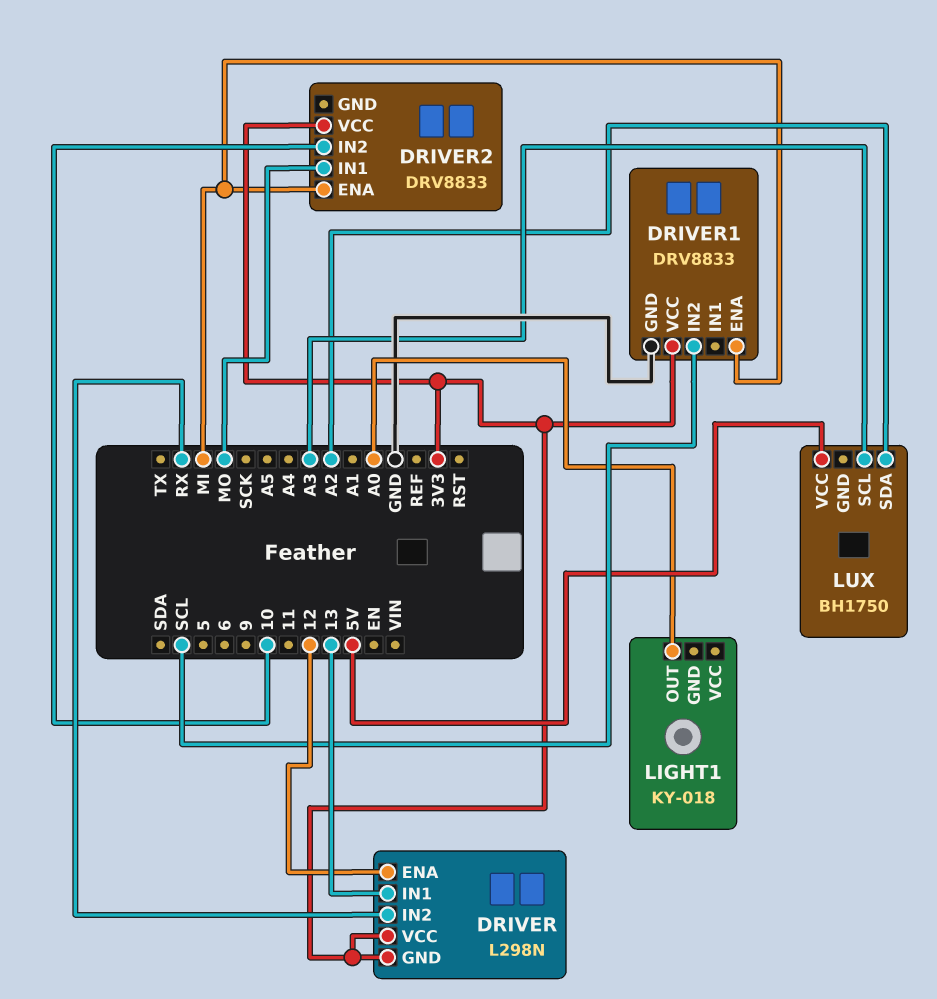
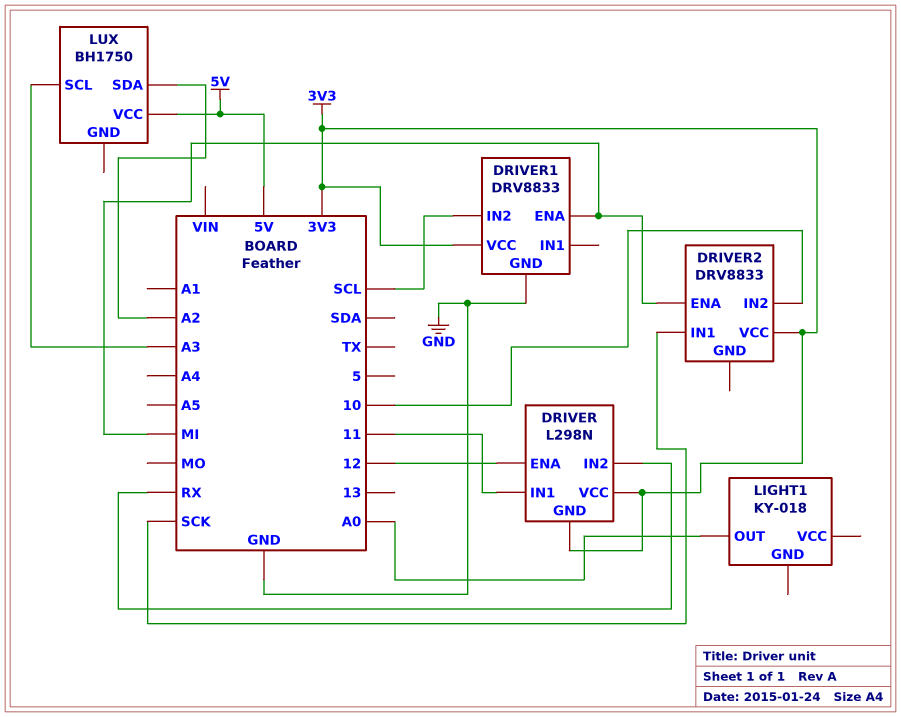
DRIVER pin IN1: 13 -> 11
DRIVER2 pin IN1: MO -> SCK

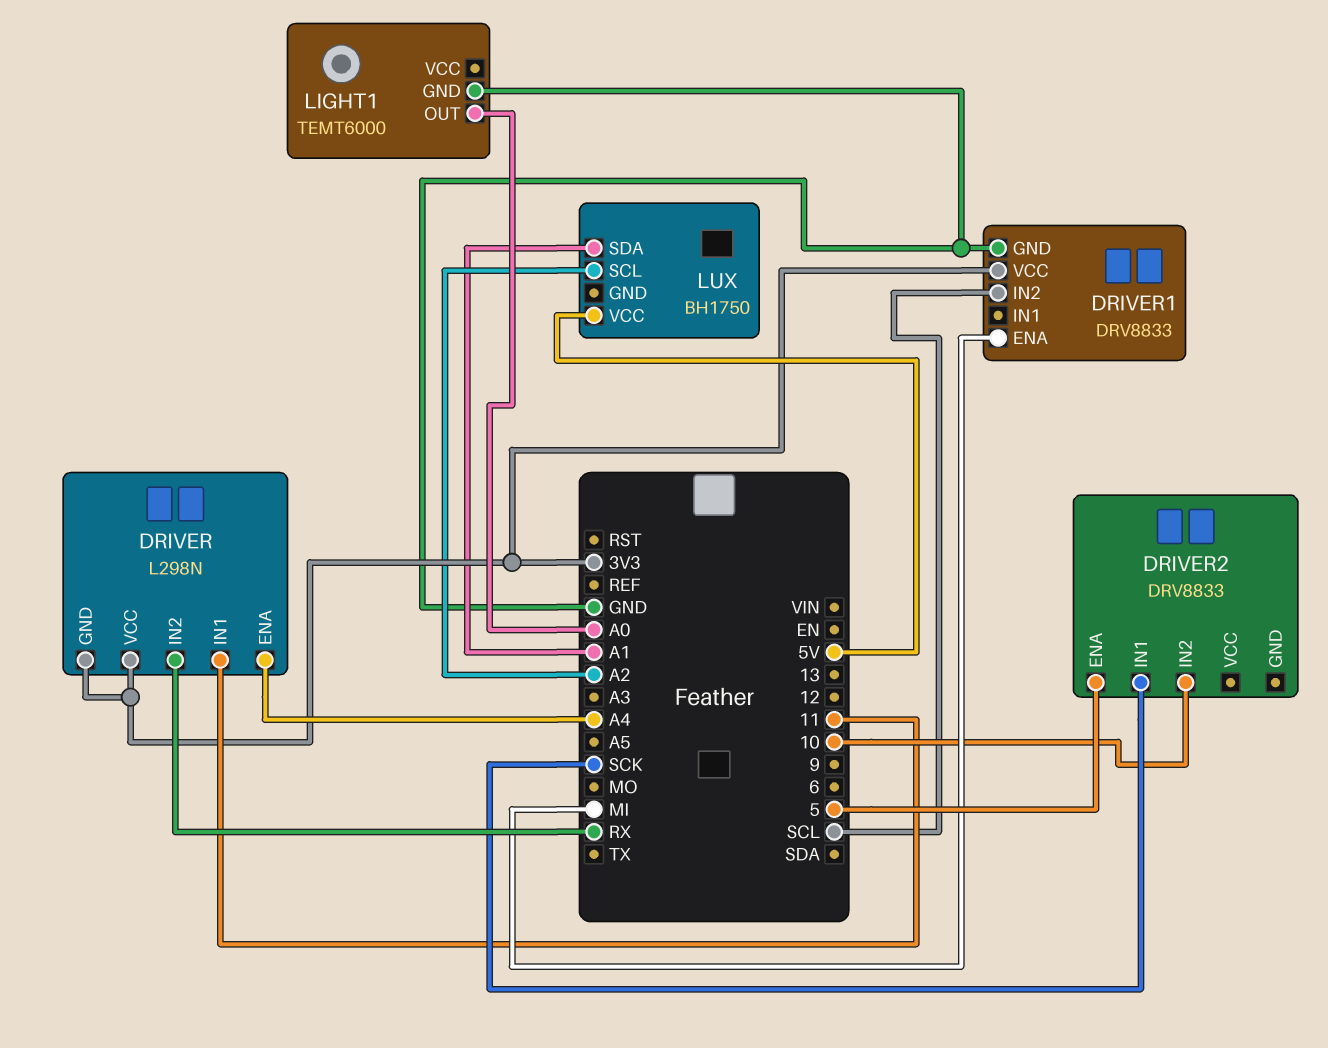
DRIVER pin ENA: 12 -> A4
DRIVER2 pin ENA: MI -> 5
DRIVER2 pin VCC: 3V3 -> none
LIGHT1: KY-018 -> TEMT6000
LIGHT1 pin GND: none -> GND
LUX pin SCL: A3 -> A2
LUX pin SDA: A2 -> A1

